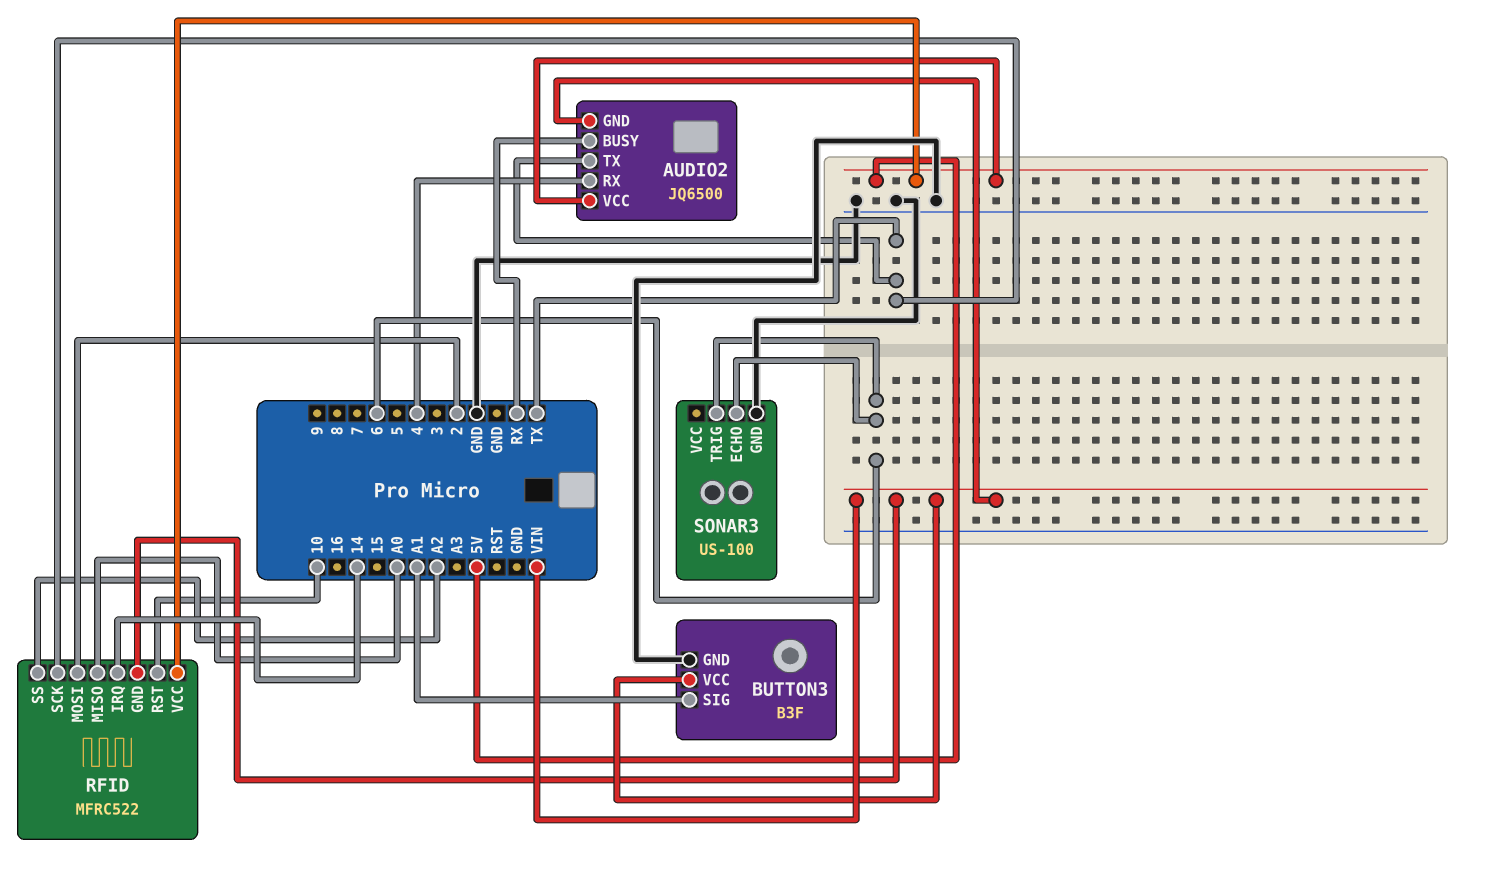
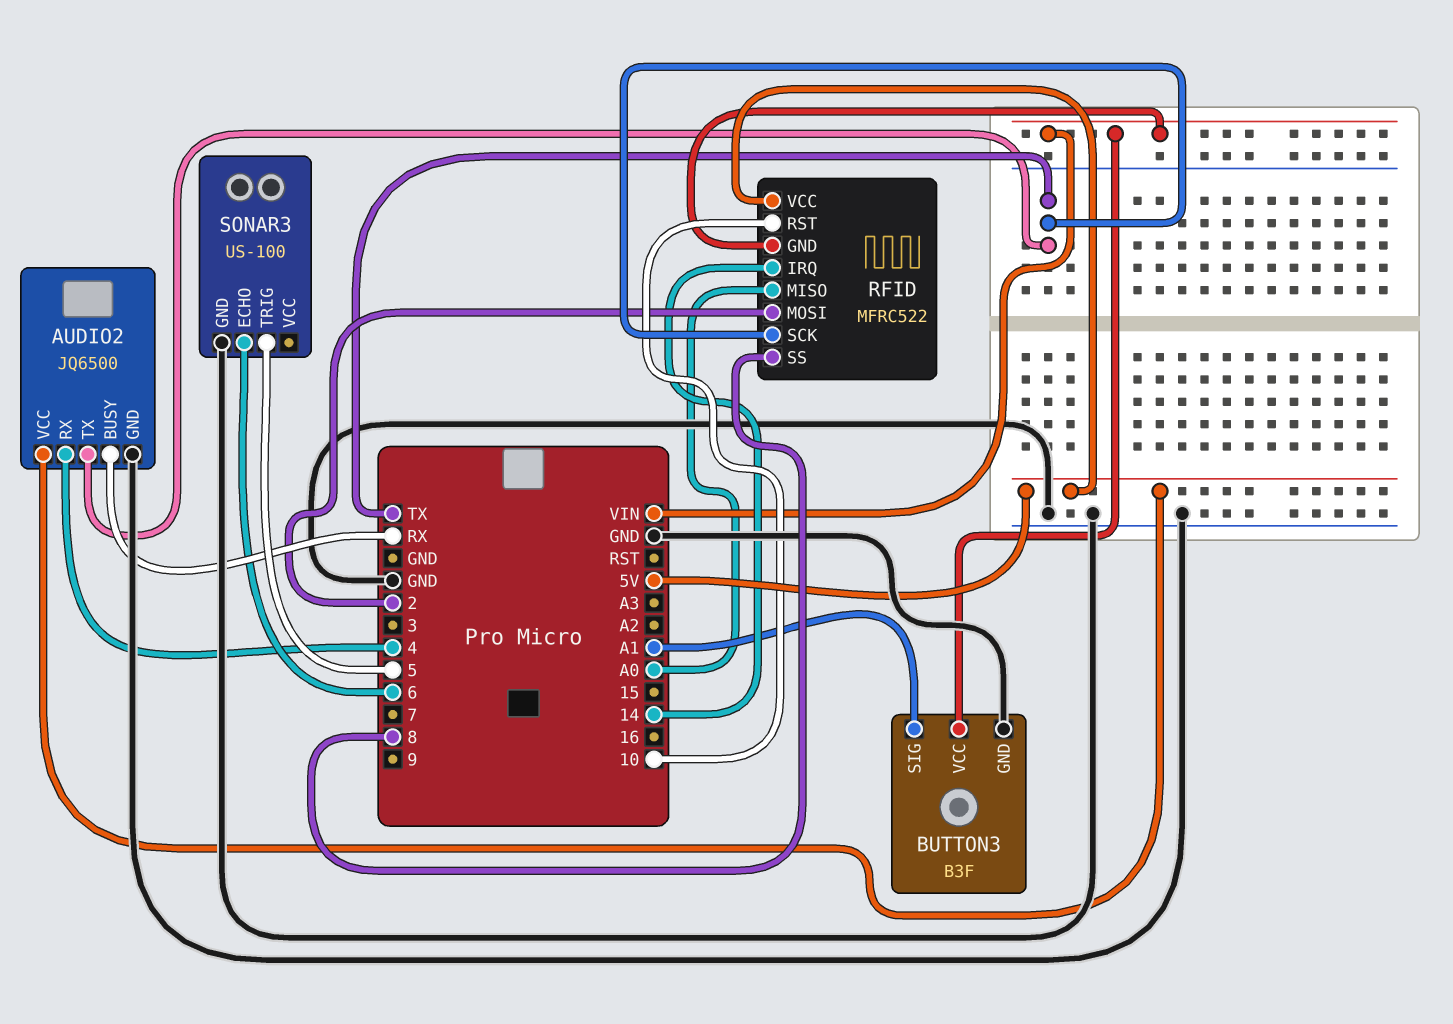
AUDIO2 pin GND: VIN -> GND
RFID pin SS: A2 -> 8
SONAR3 pin TRIG: 6 -> 5

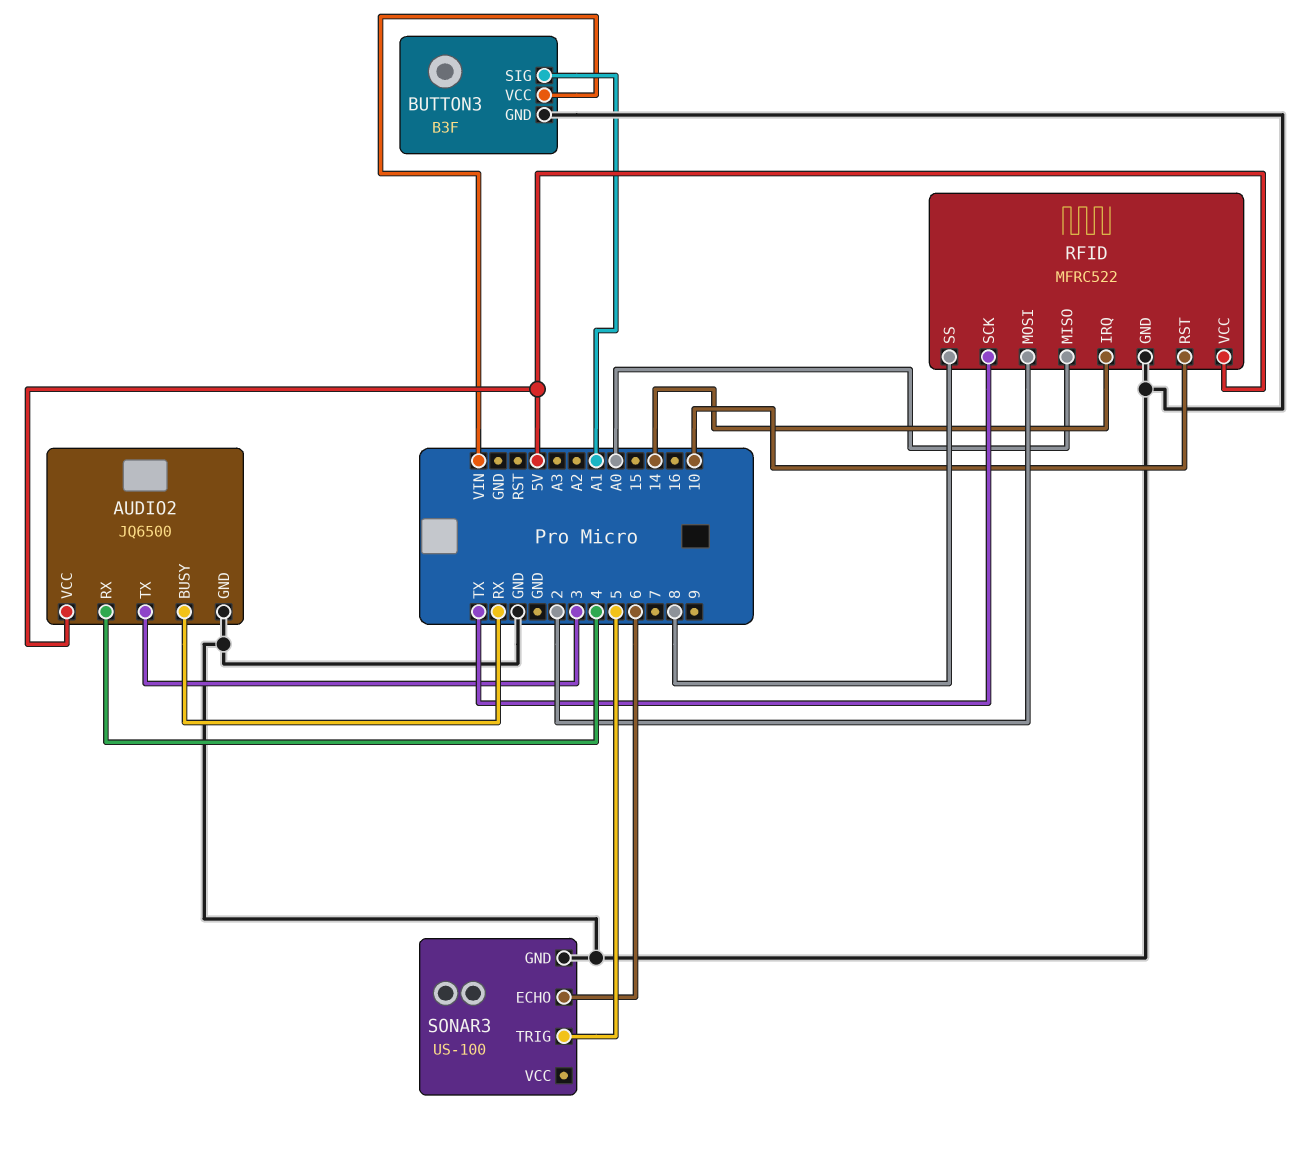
AUDIO2 pin TX: TX -> 3
RFID pin GND: VIN -> GND

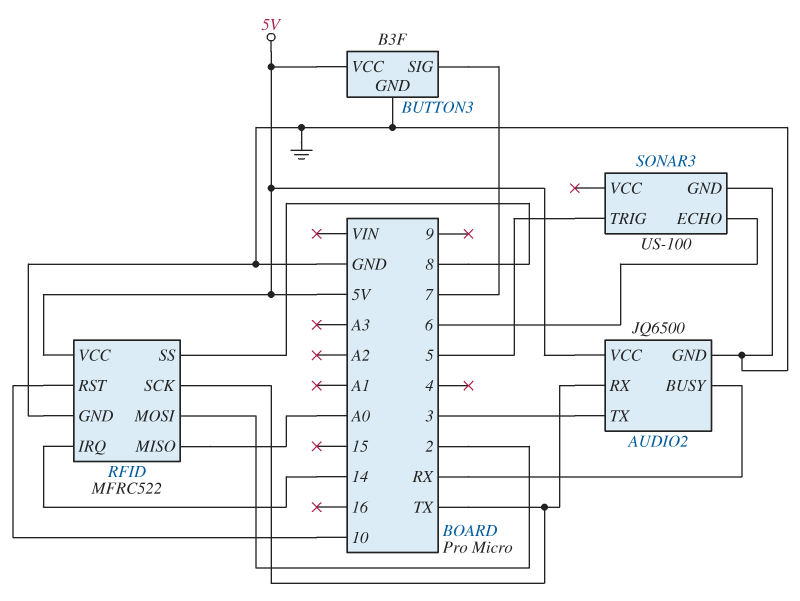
AUDIO2 pin RX: 4 -> TX
BUTTON3 pin SIG: A1 -> 7
BUTTON3 pin VCC: VIN -> 5V

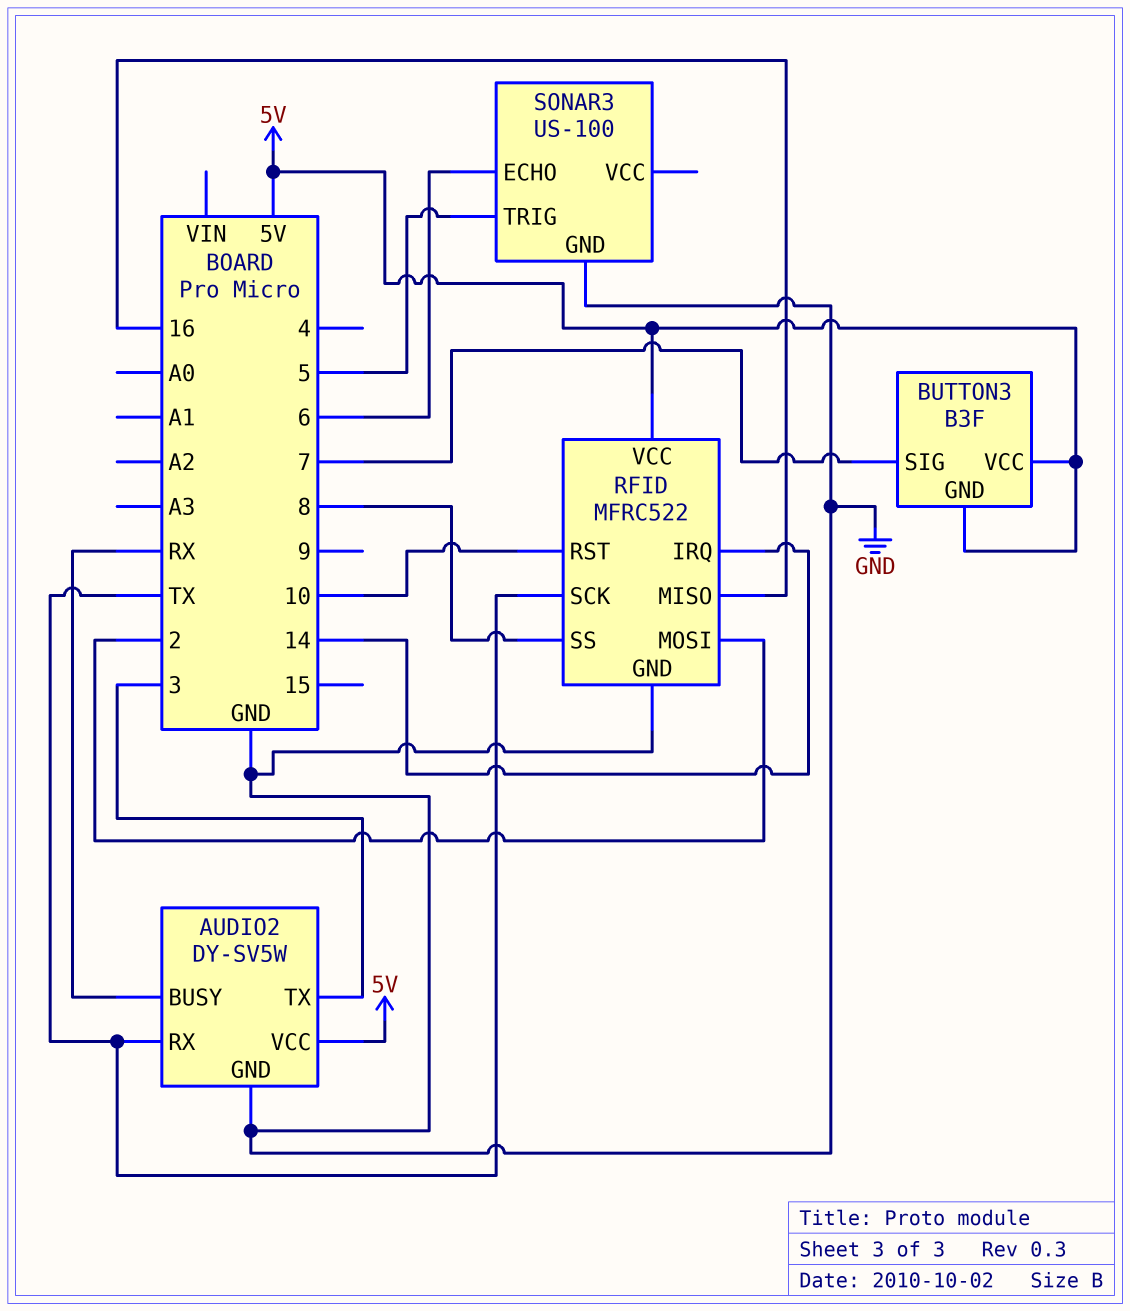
AUDIO2: JQ6500 -> DY-SV5W
BUTTON3 pin GND: GND -> 5V
RFID pin MISO: A0 -> 16

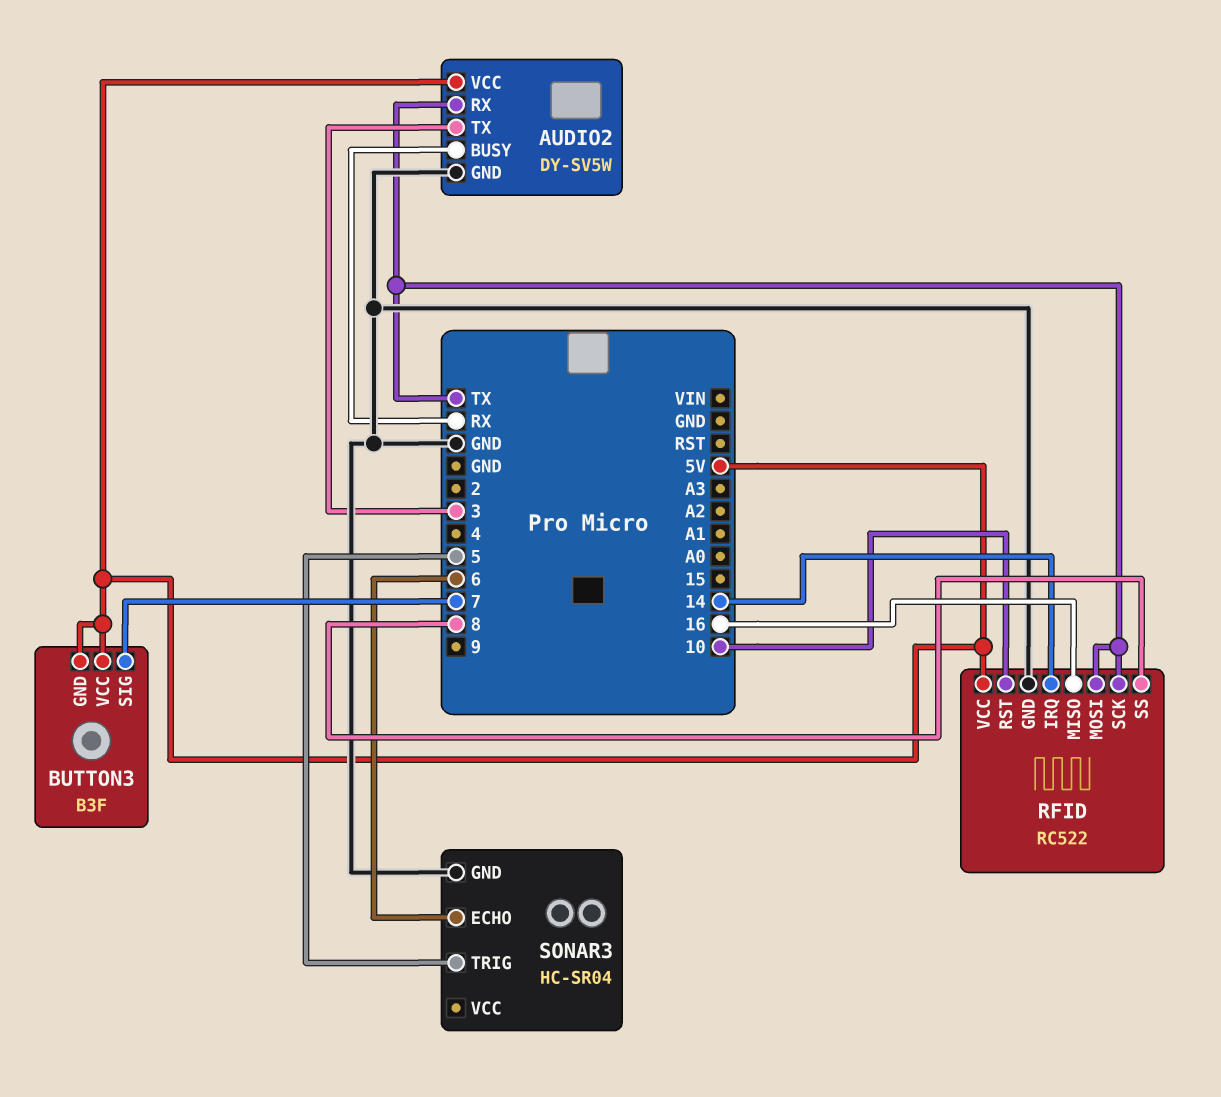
RFID: MFRC522 -> RC522
RFID pin MOSI: 2 -> TX
SONAR3: US-100 -> HC-SR04

